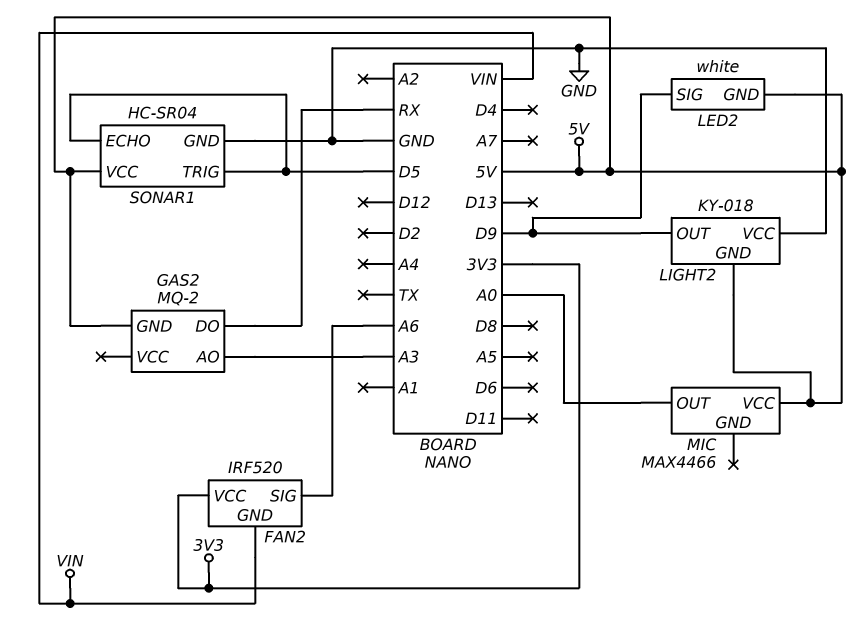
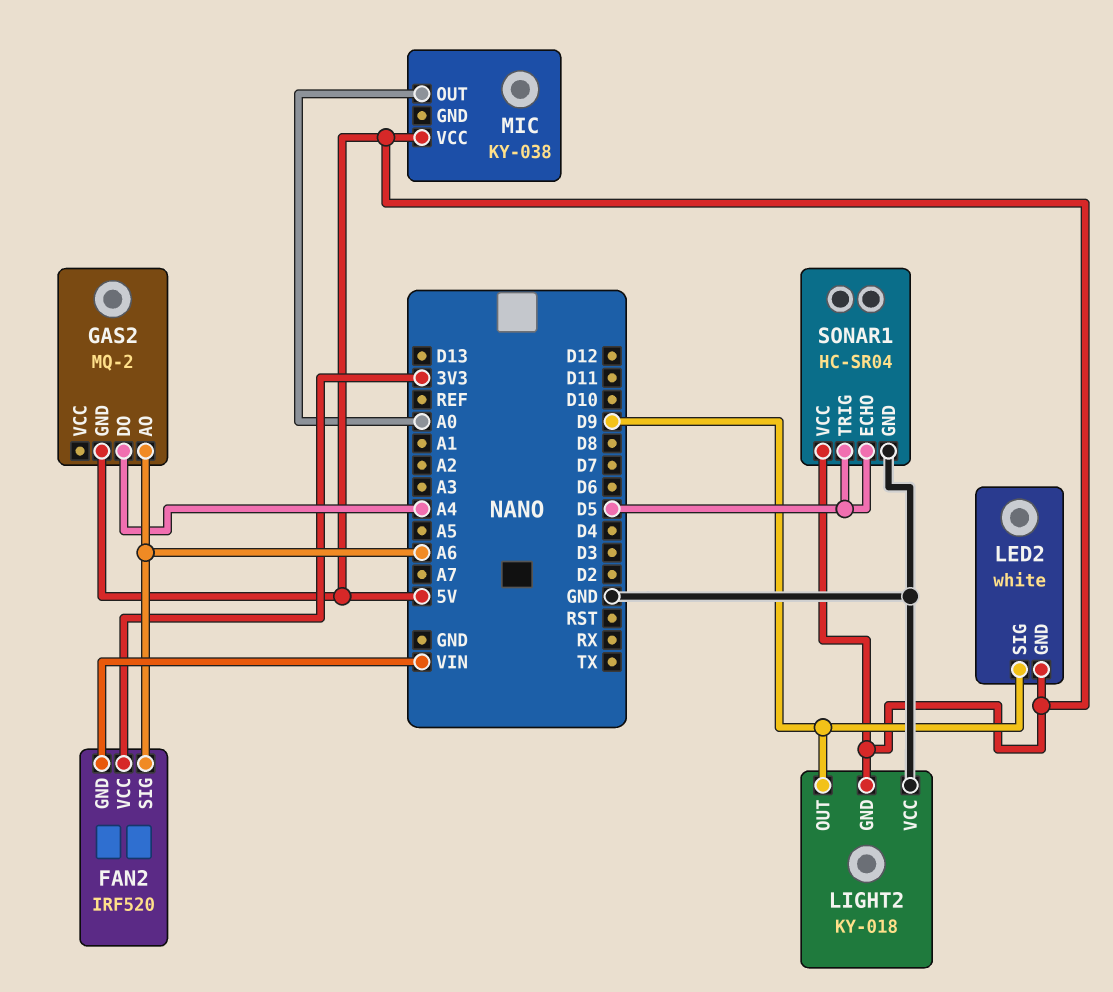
GAS2 pin AO: A3 -> A6
GAS2 pin DO: RX -> A4
MIC: MAX4466 -> KY-038

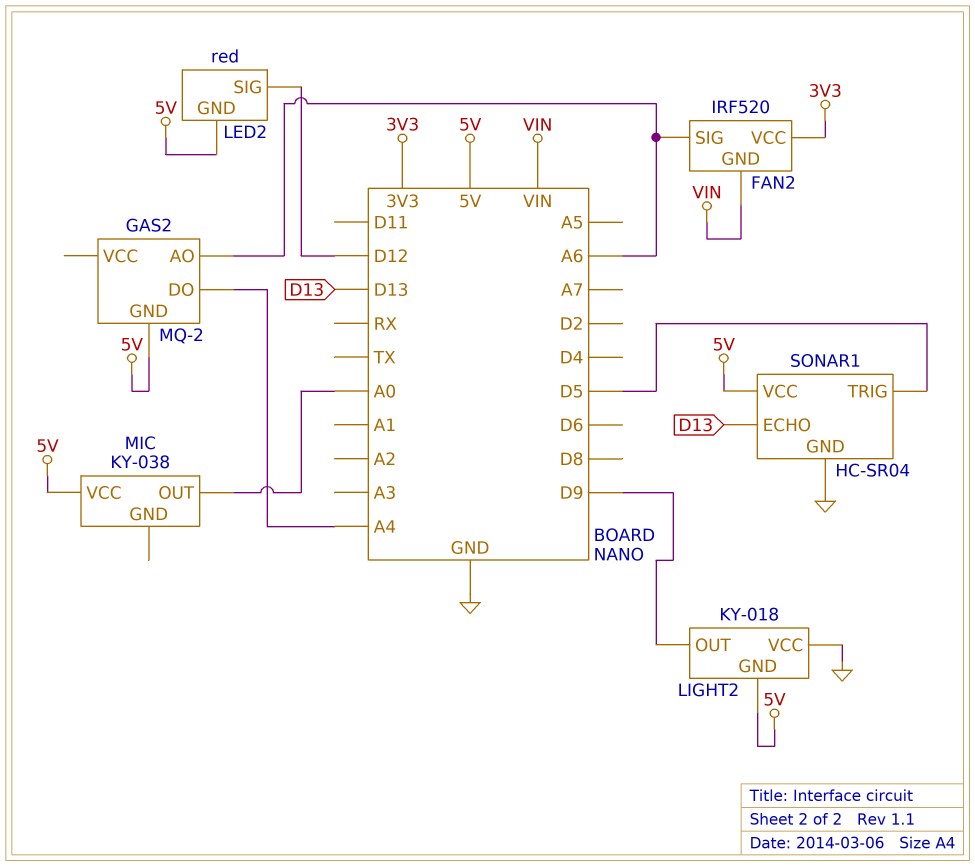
LED2: white -> red
LED2 pin SIG: D9 -> D12
SONAR1 pin ECHO: D5 -> D13

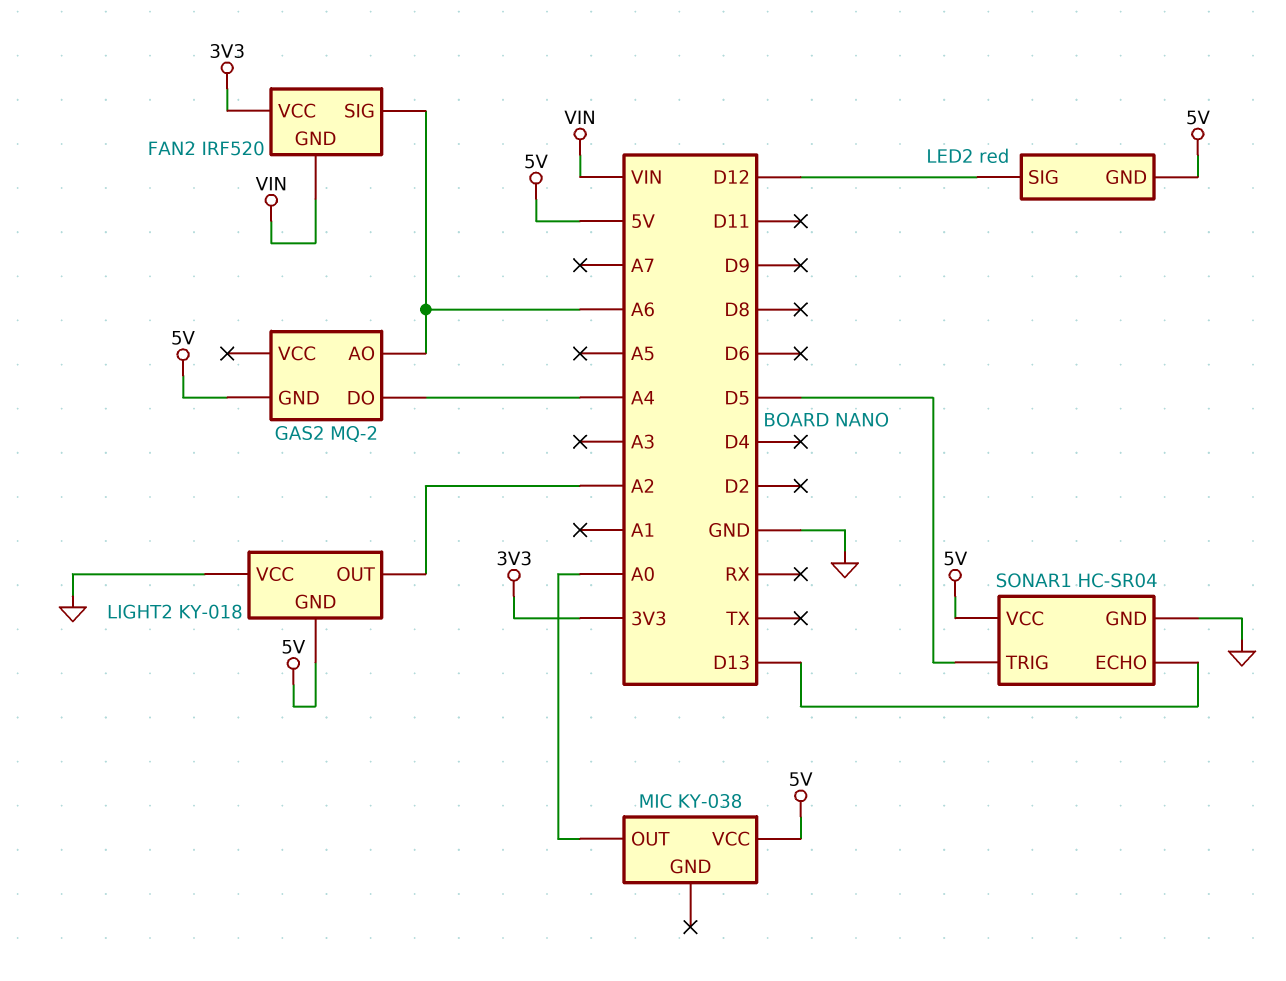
LIGHT2 pin OUT: D9 -> A2

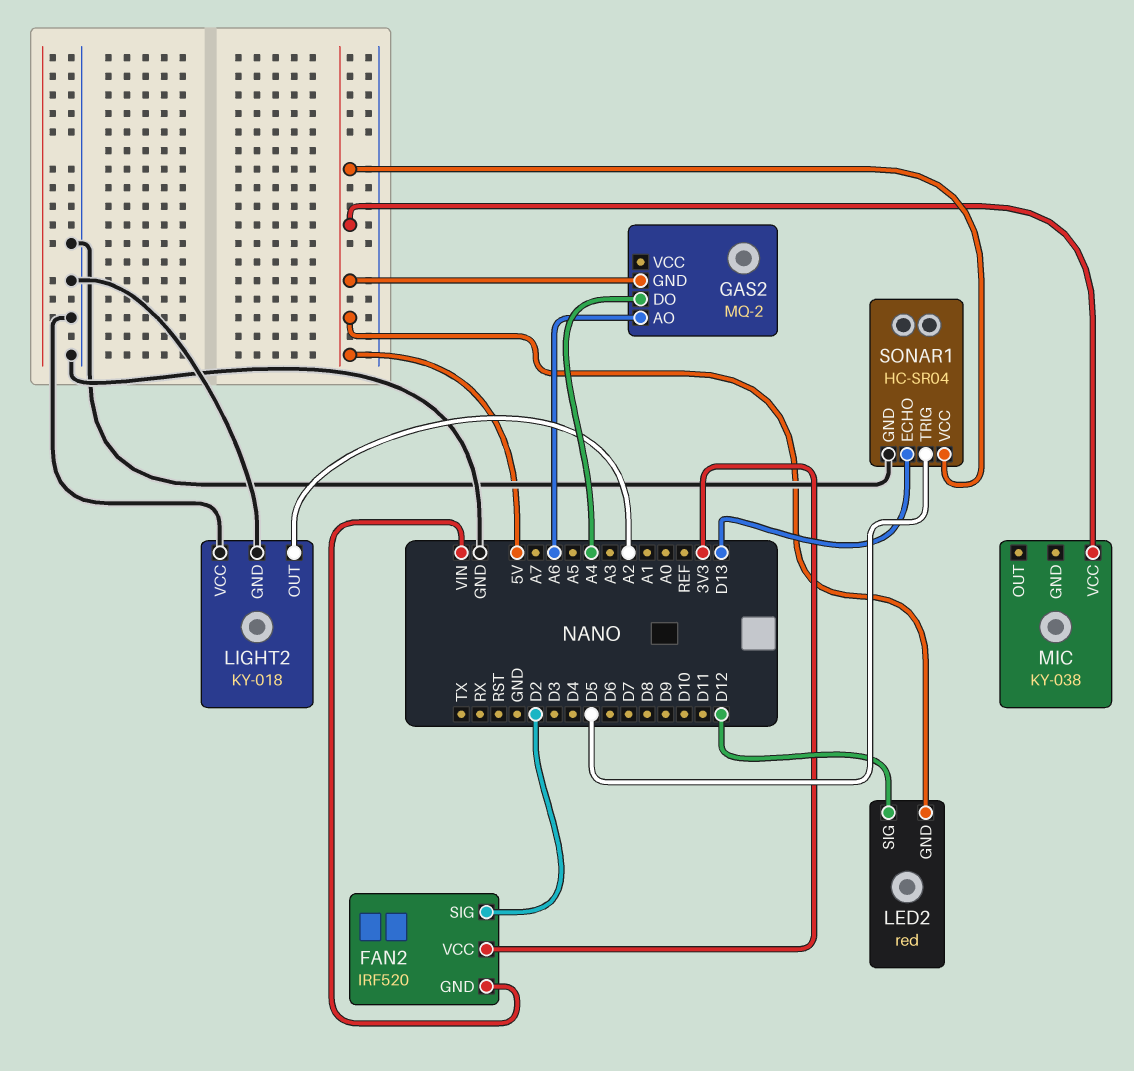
FAN2 pin SIG: A6 -> D2
LIGHT2 pin GND: 5V -> GND
MIC pin OUT: A0 -> none

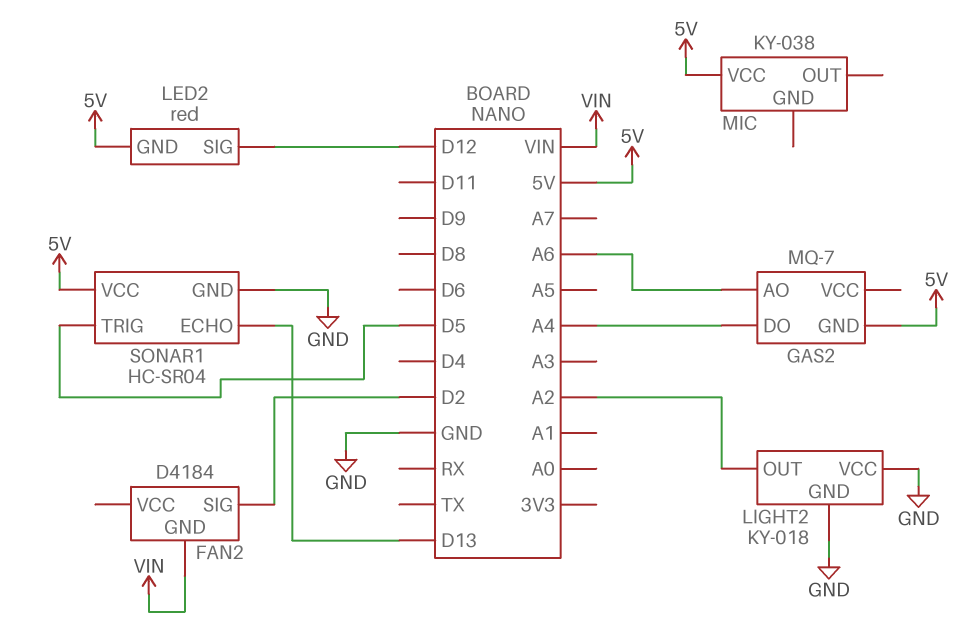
FAN2: IRF520 -> D4184
FAN2 pin VCC: 3V3 -> none
GAS2: MQ-2 -> MQ-7

